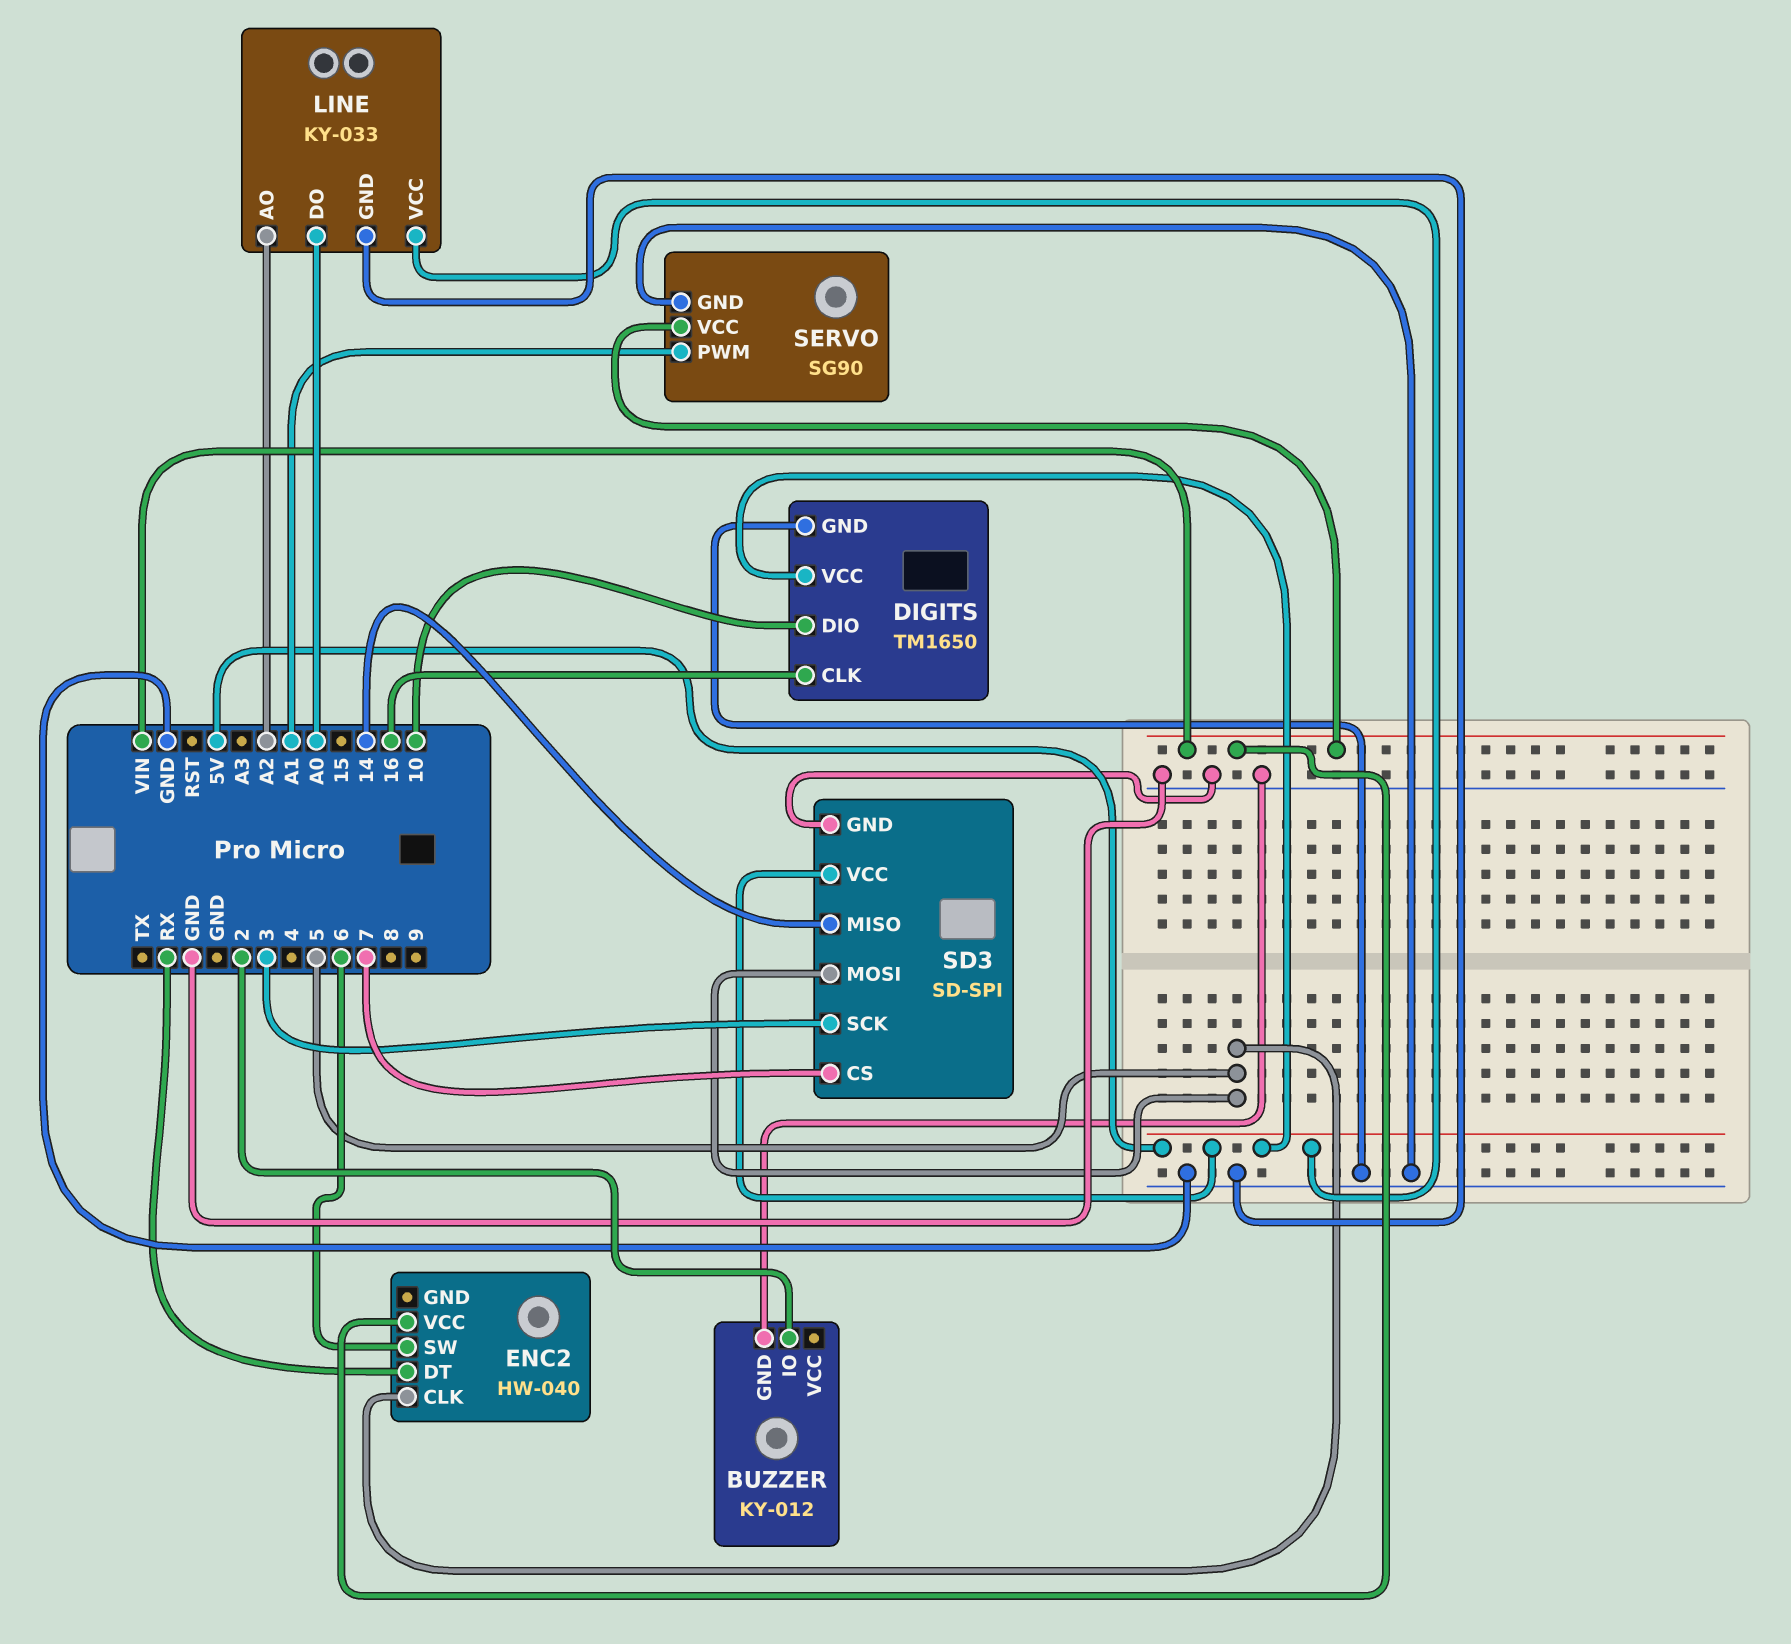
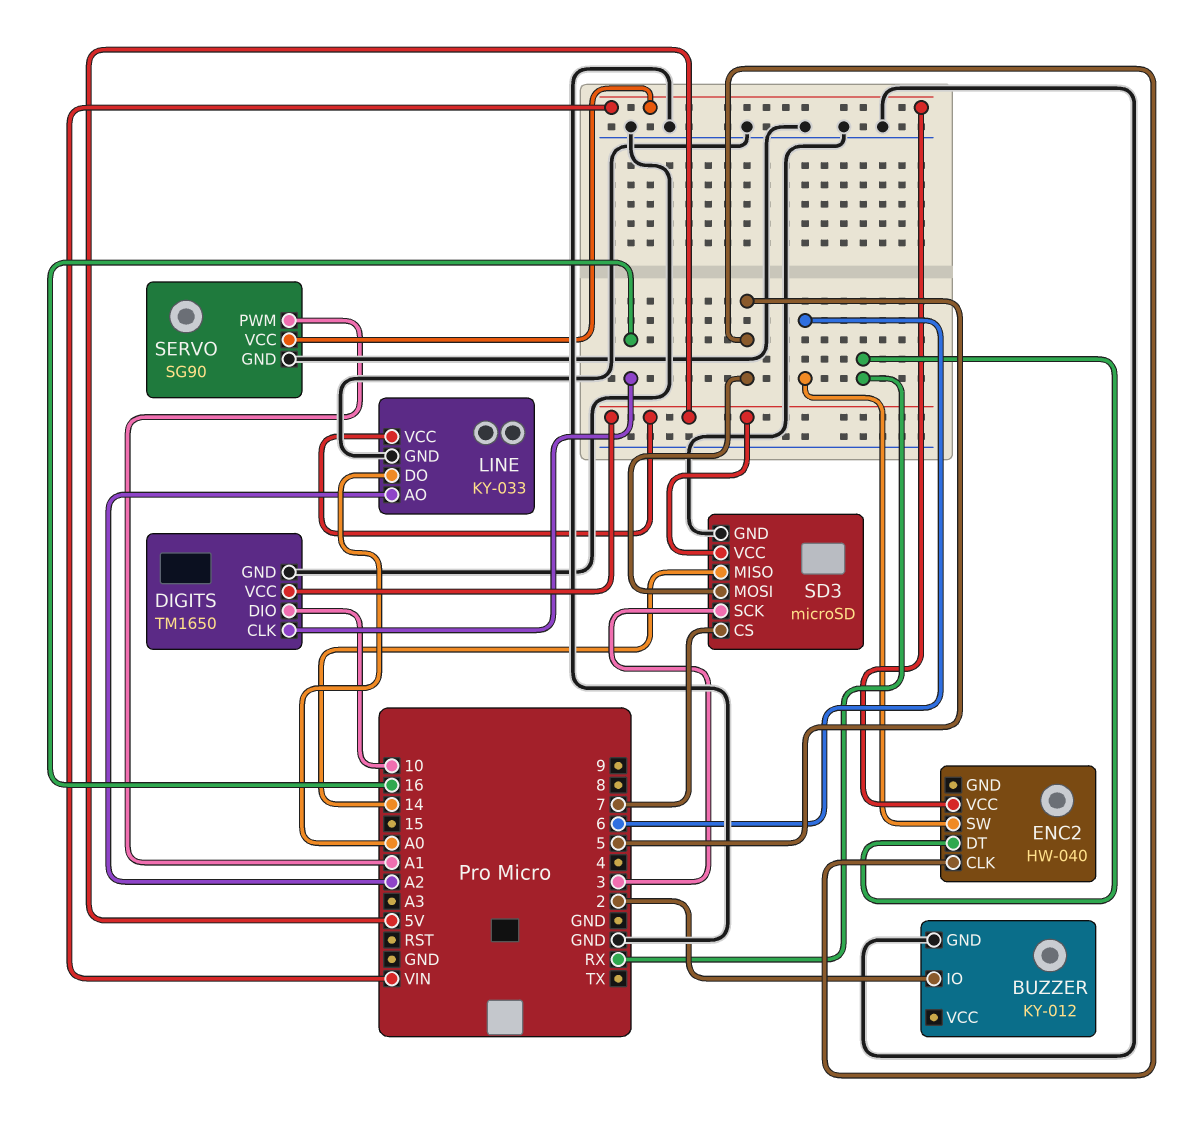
SD3: SD-SPI -> microSD

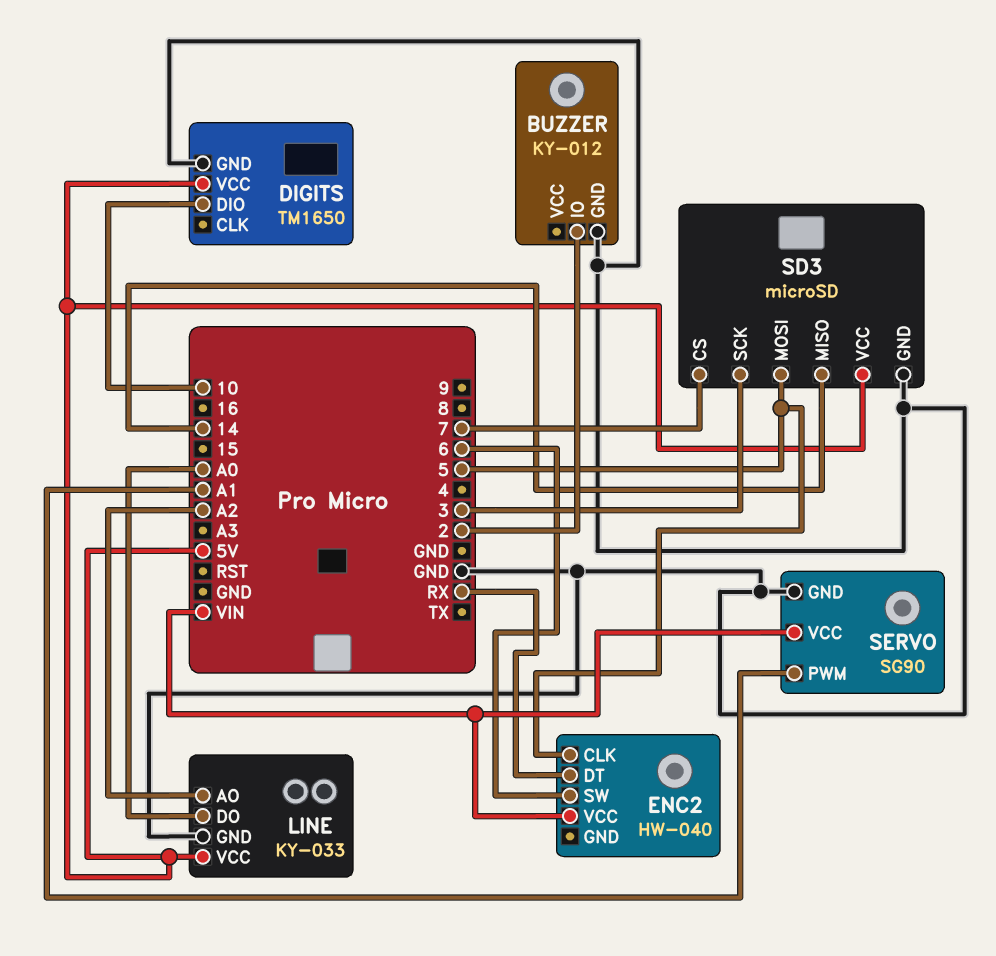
DIGITS pin CLK: 16 -> none

